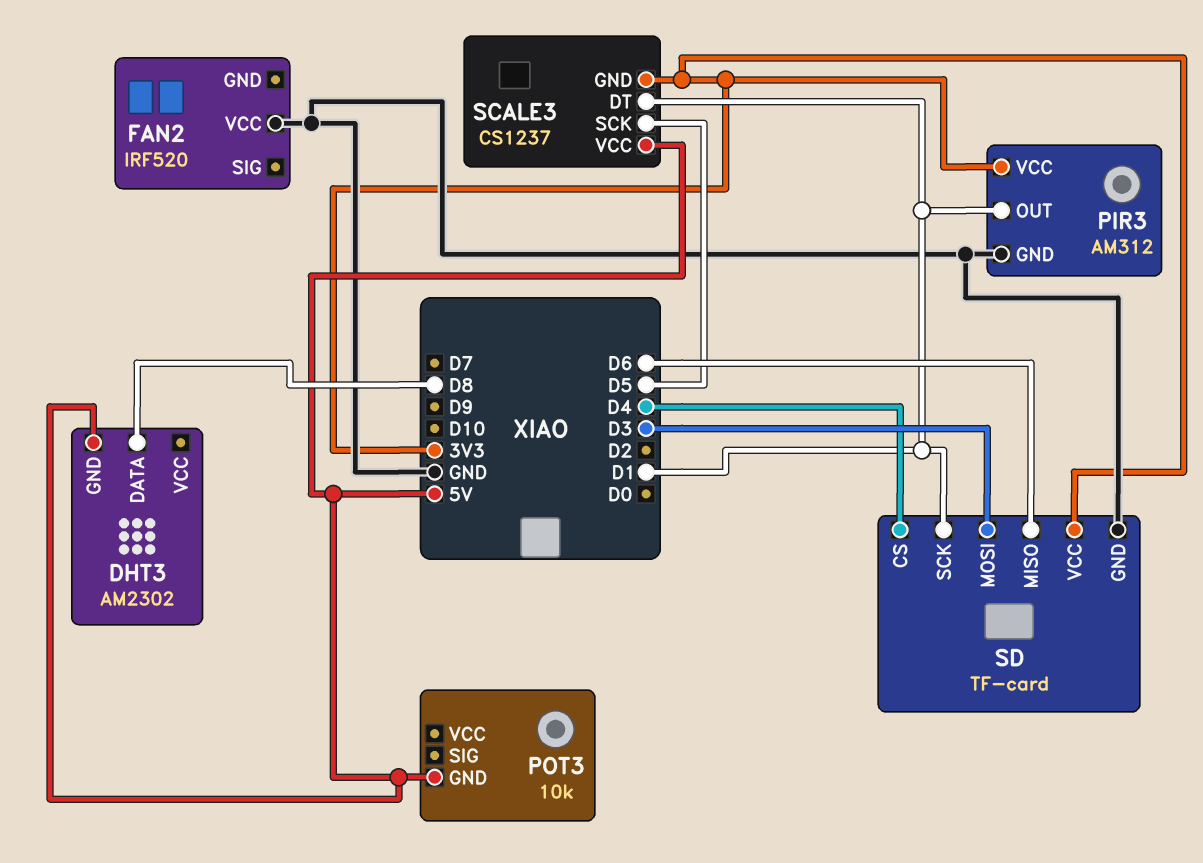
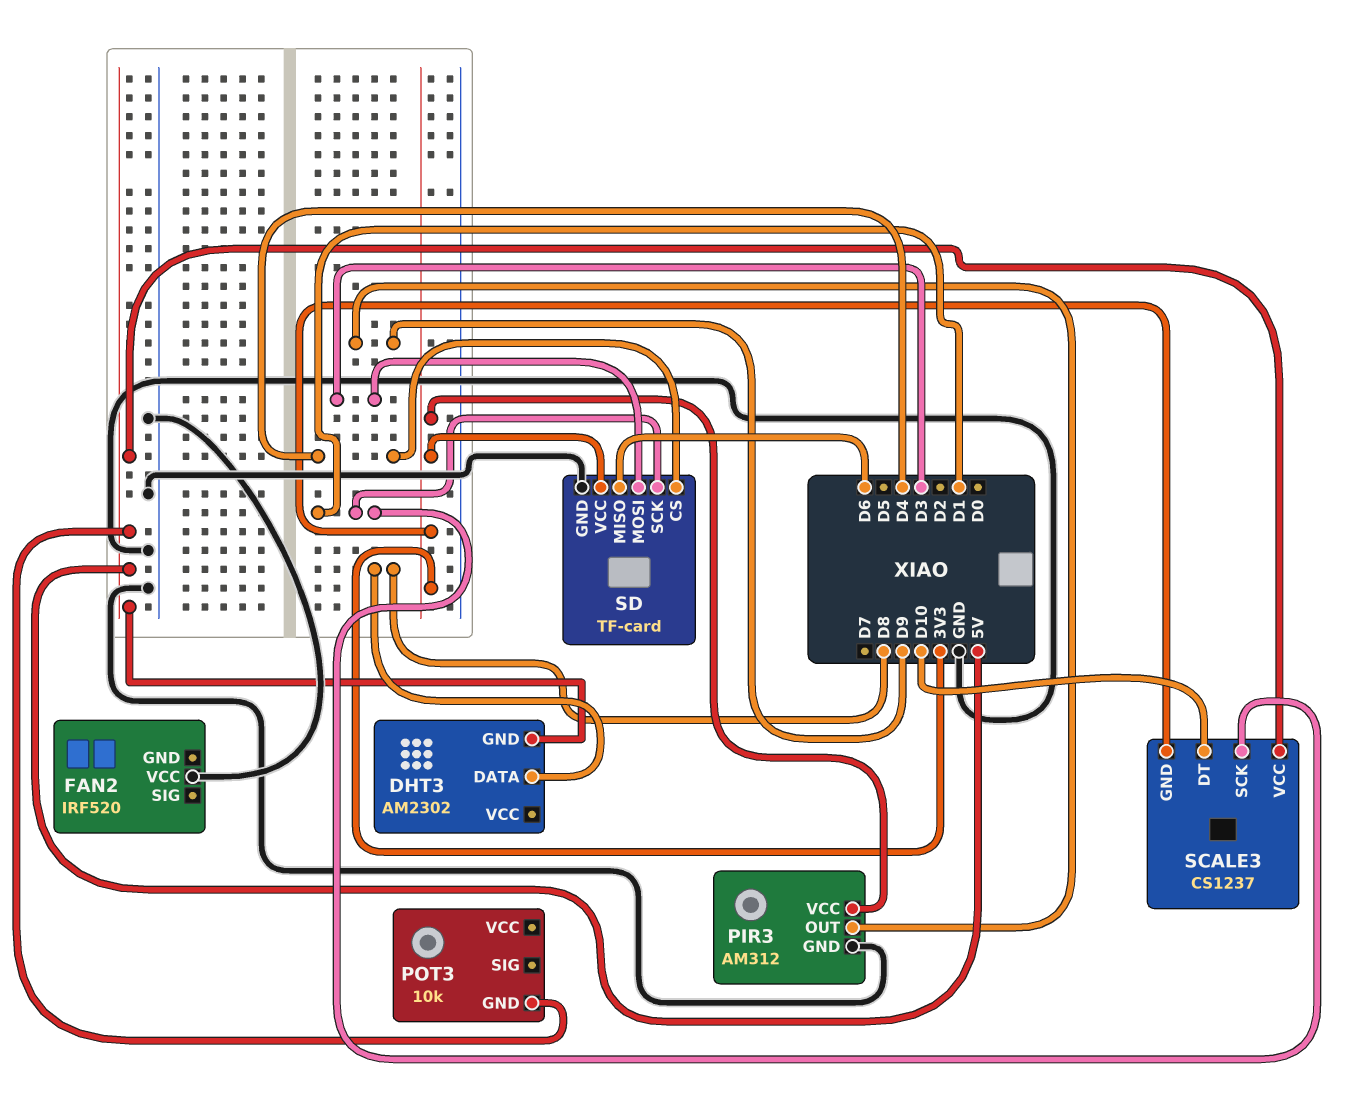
PIR3 pin OUT: D1 -> D9
SCALE3 pin DT: D1 -> D10
SCALE3 pin SCK: D5 -> D1

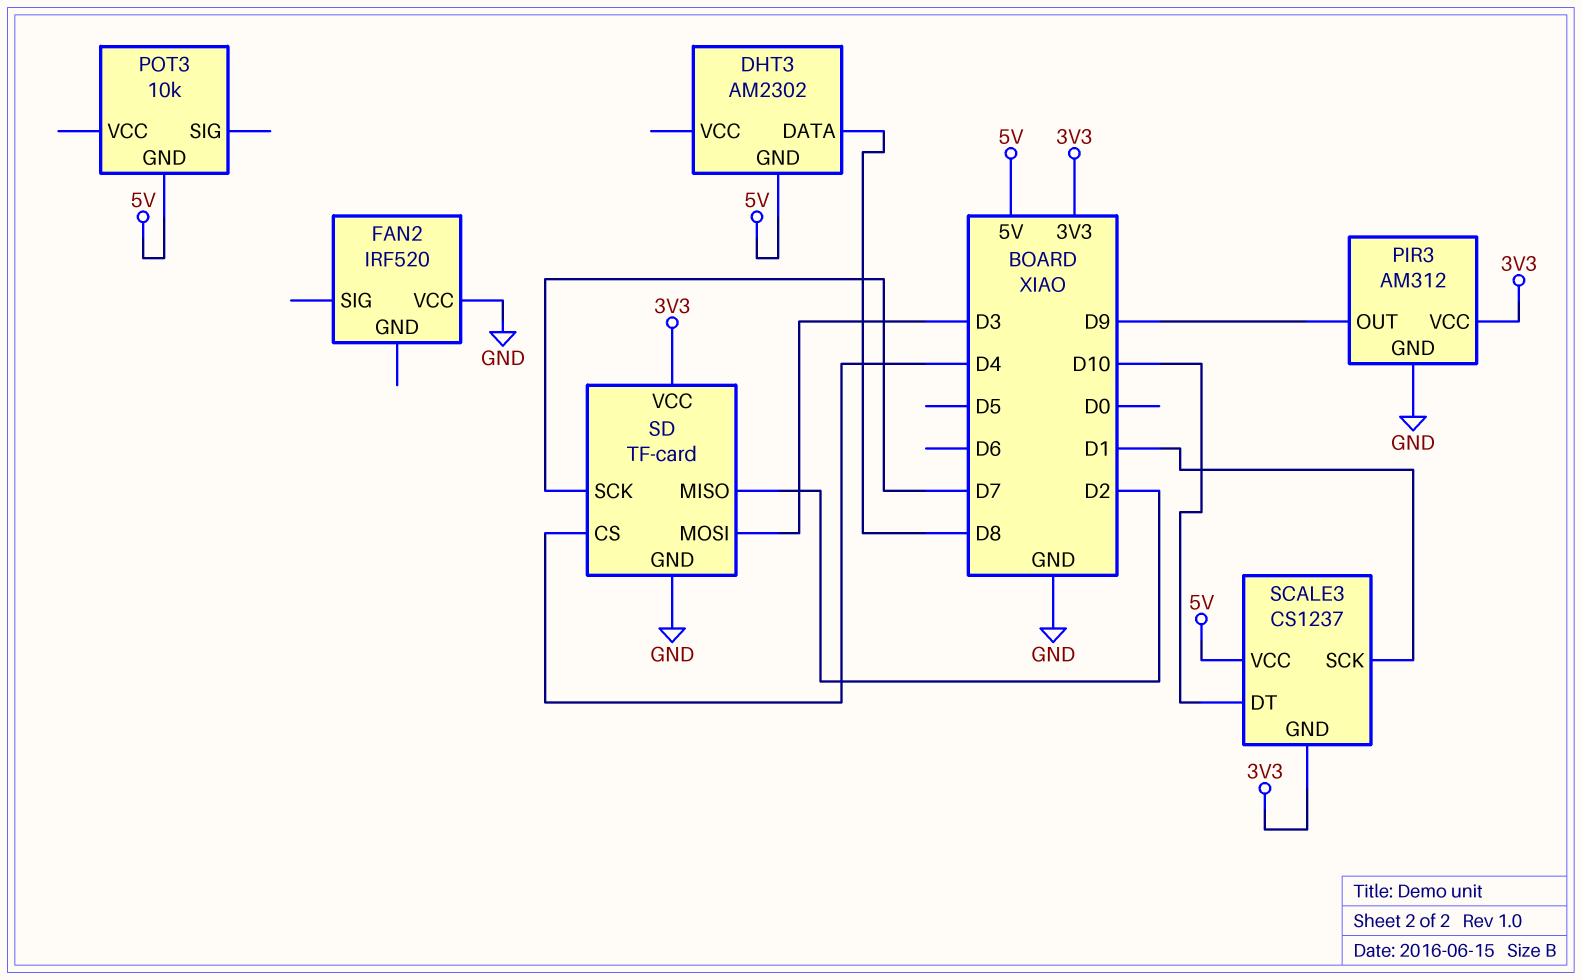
SD pin MISO: D6 -> D2
SD pin SCK: D1 -> D7

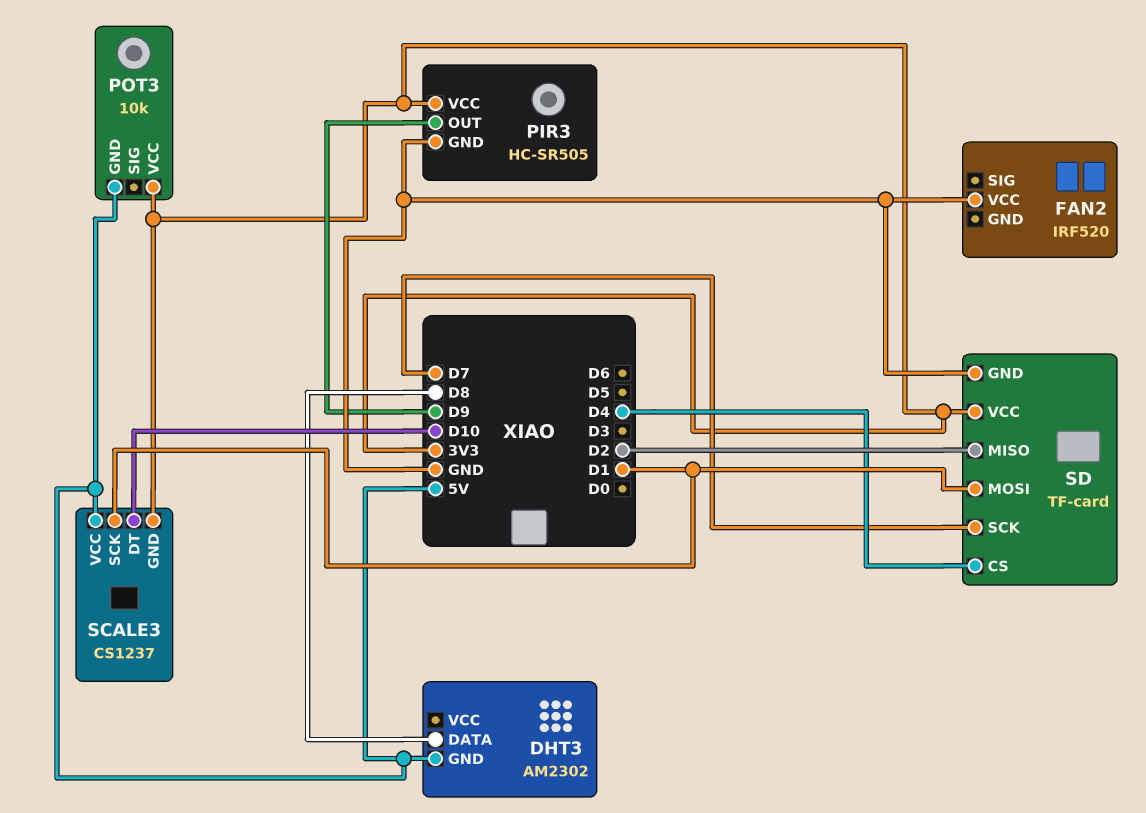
PIR3: AM312 -> HC-SR505
POT3 pin VCC: none -> 3V3
SD pin MOSI: D3 -> D1

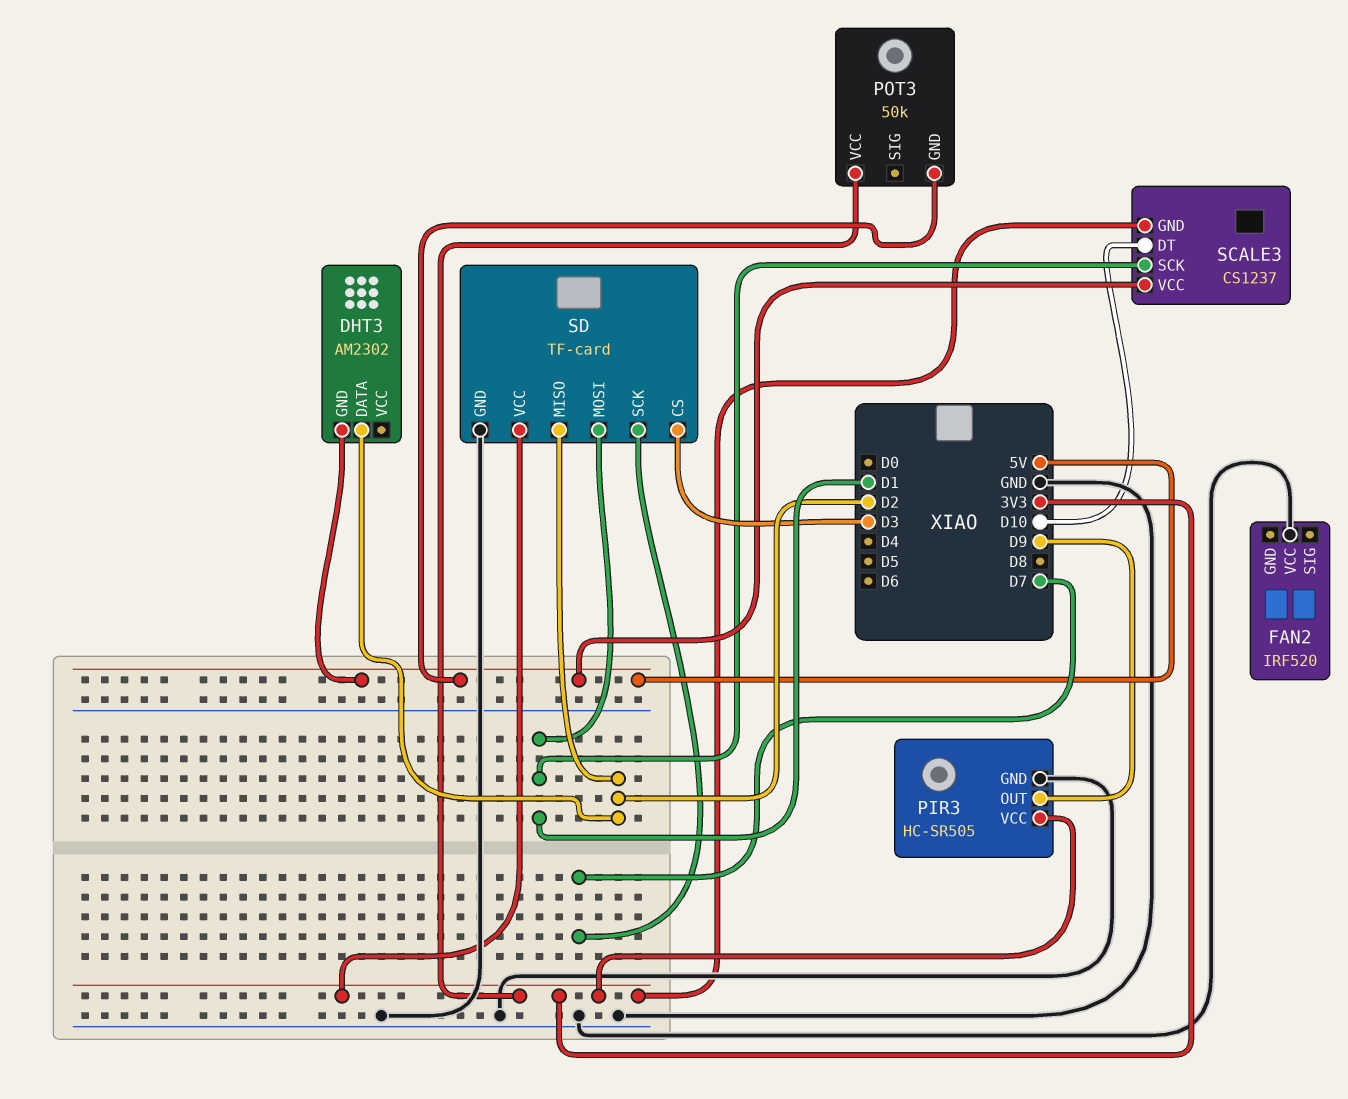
DHT3 pin DATA: D8 -> D2
POT3: 10k -> 50k
SD pin CS: D4 -> D3

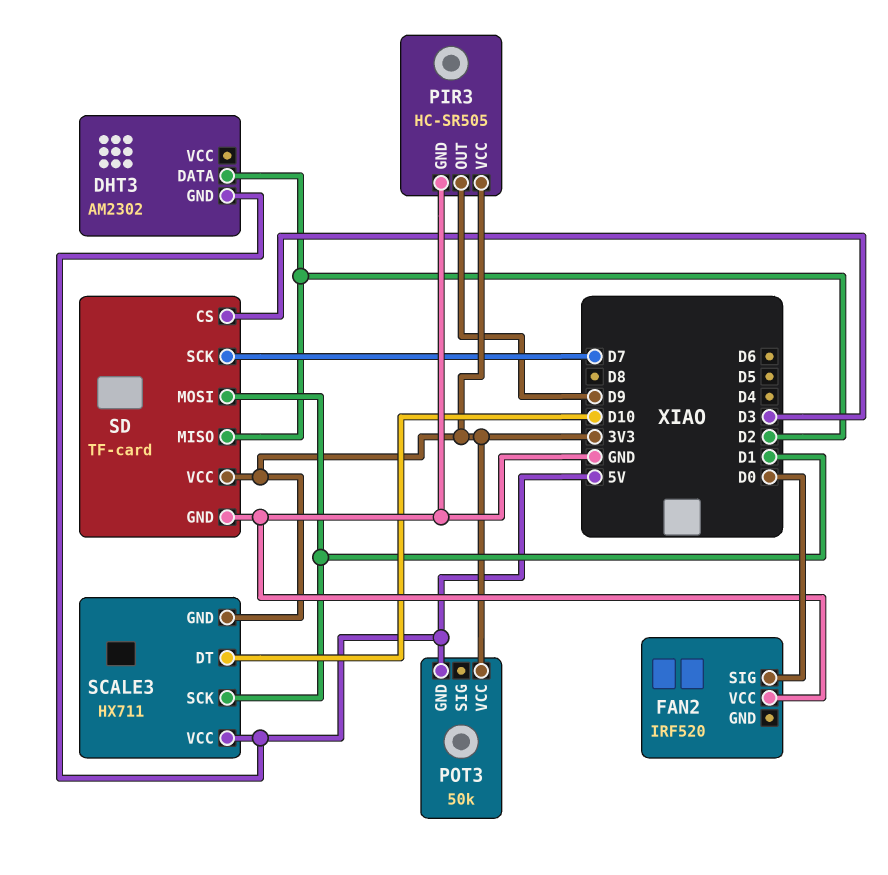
FAN2 pin SIG: none -> D0
SCALE3: CS1237 -> HX711

